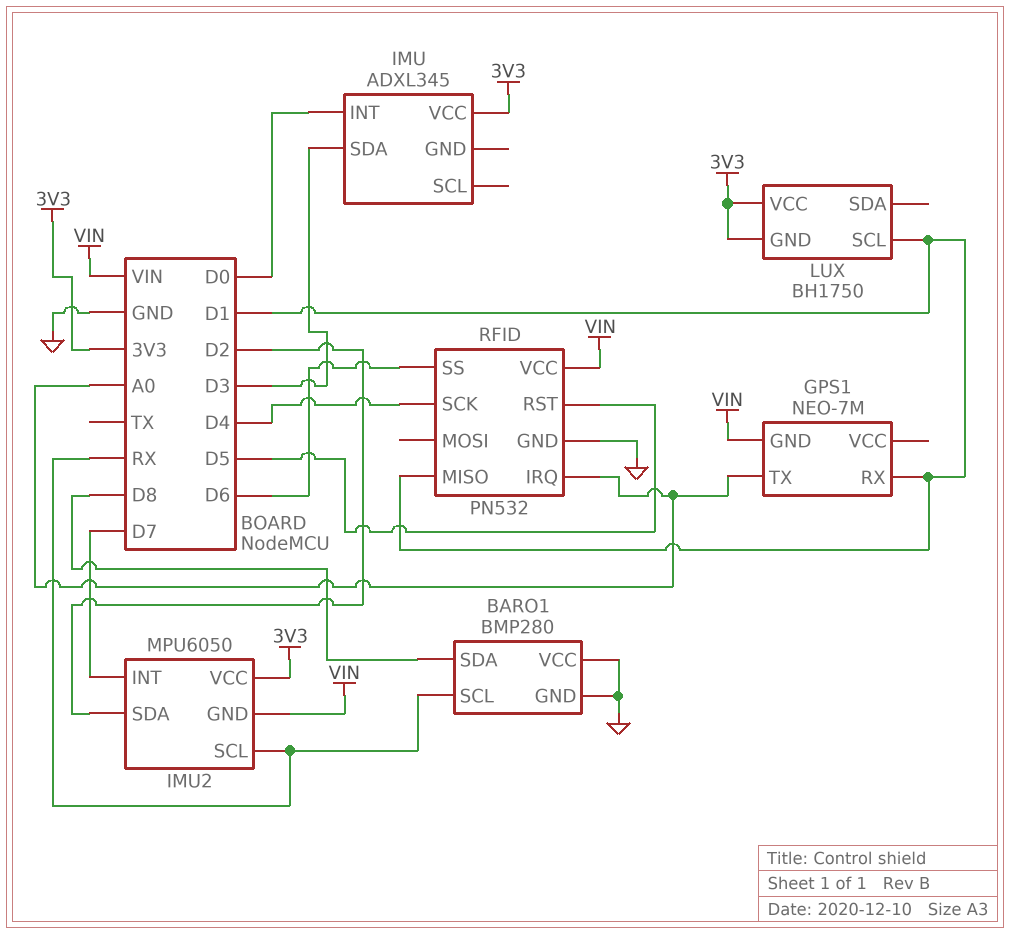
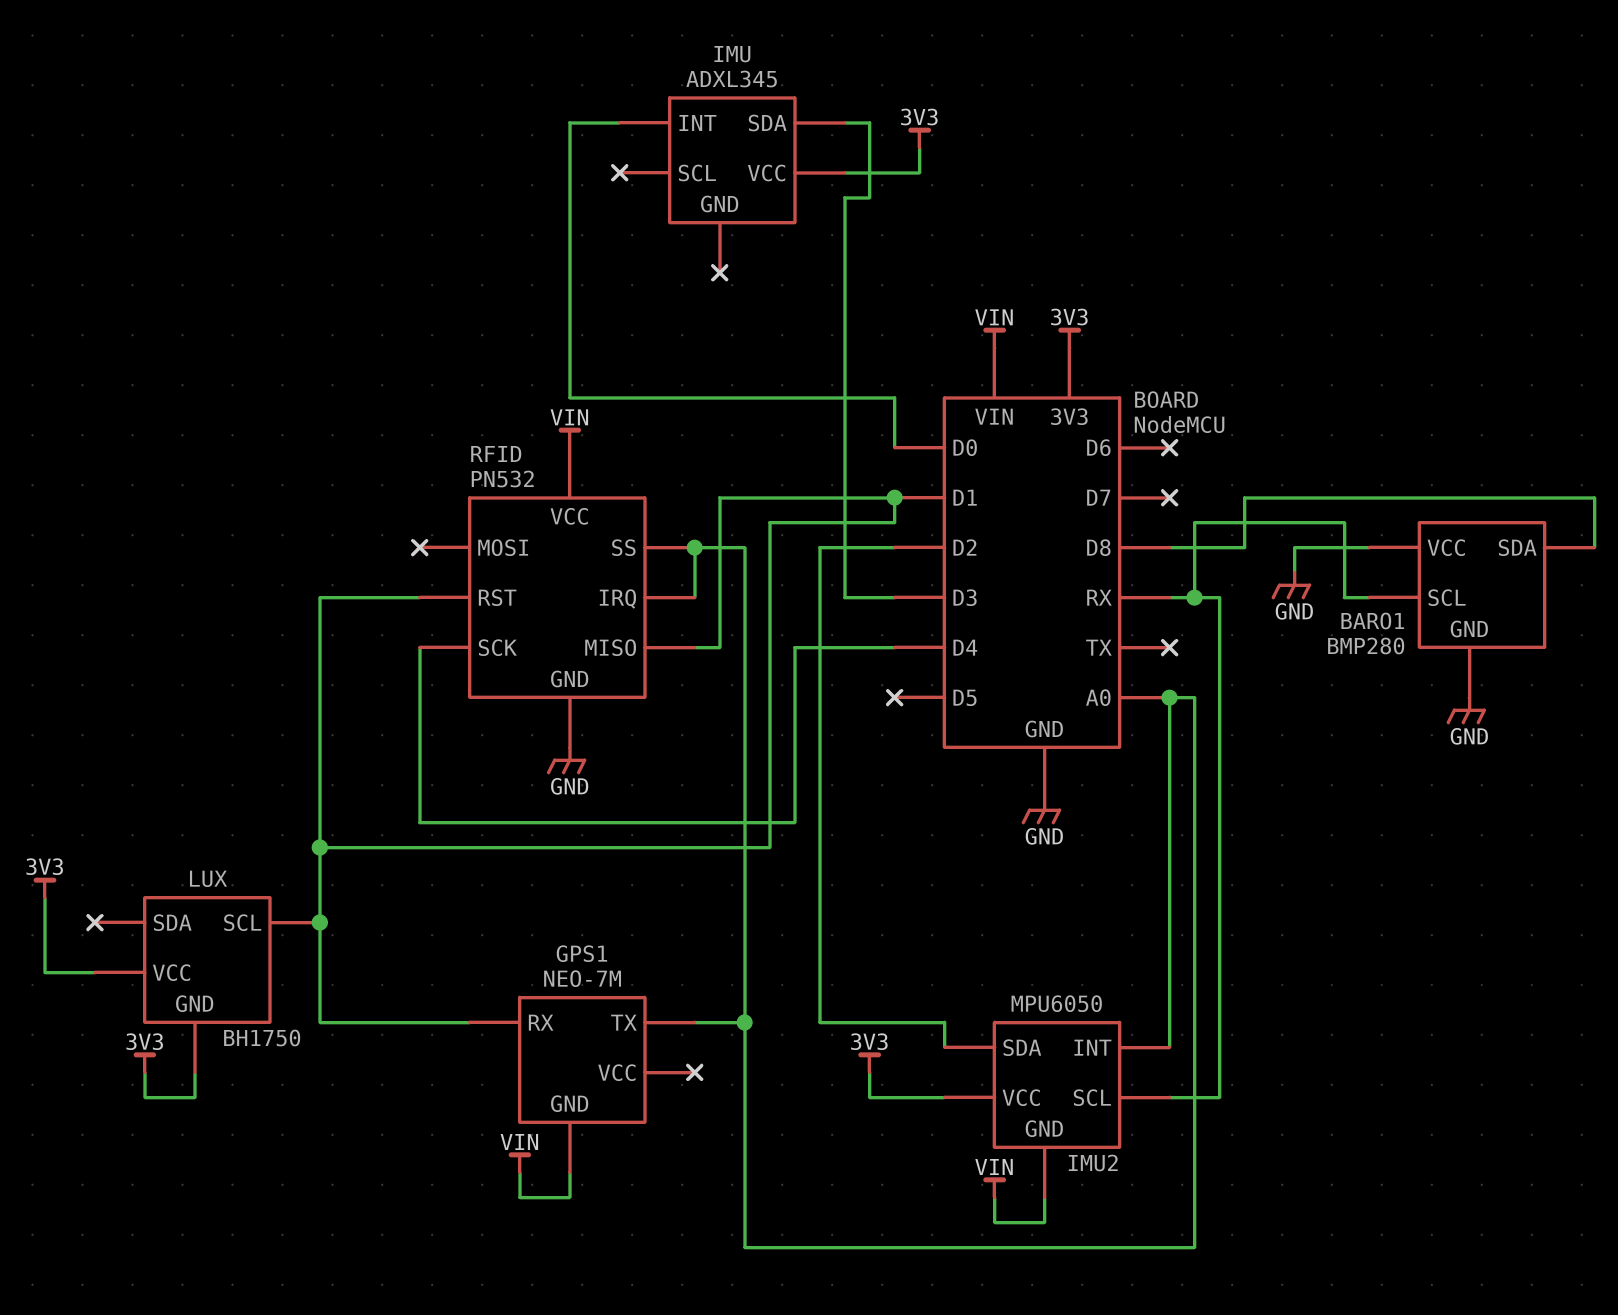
IMU2 pin INT: D7 -> A0
RFID pin RST: D5 -> D1
RFID pin SS: D6 -> A0

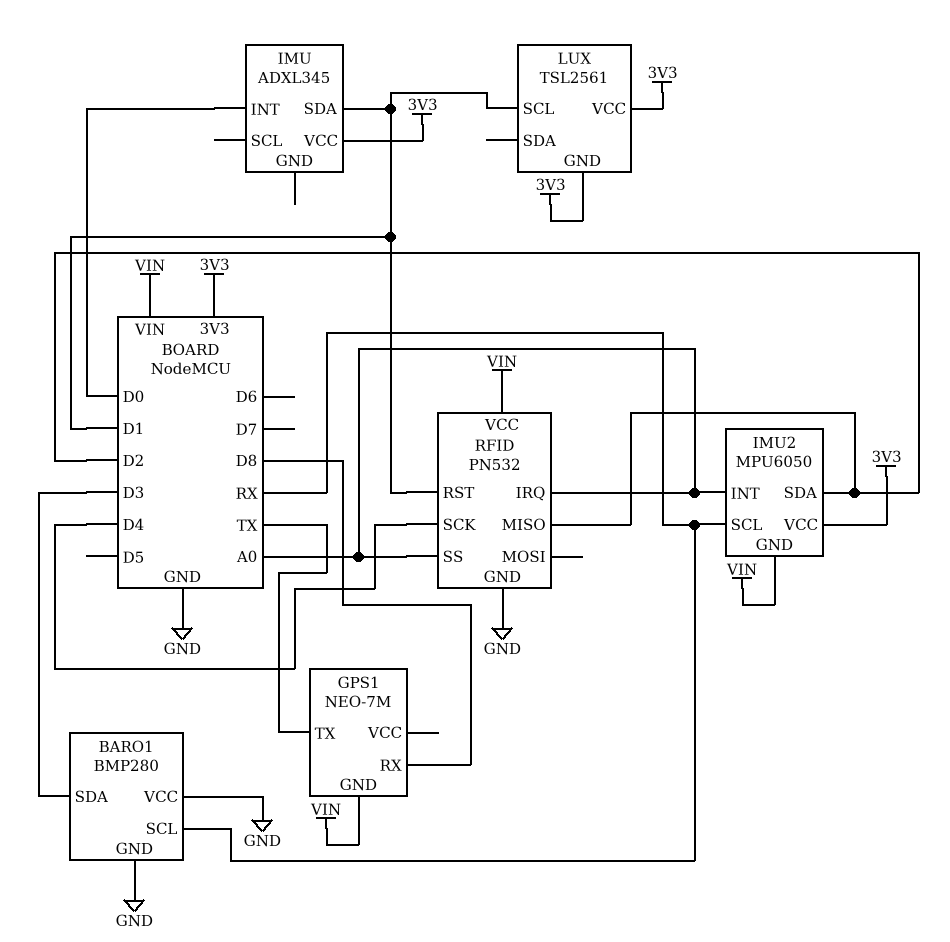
BARO1 pin SDA: D8 -> D3
GPS1 pin RX: D1 -> D8
GPS1 pin TX: A0 -> TX
IMU pin SDA: D3 -> D1
LUX: BH1750 -> TSL2561
RFID pin MISO: D1 -> D2

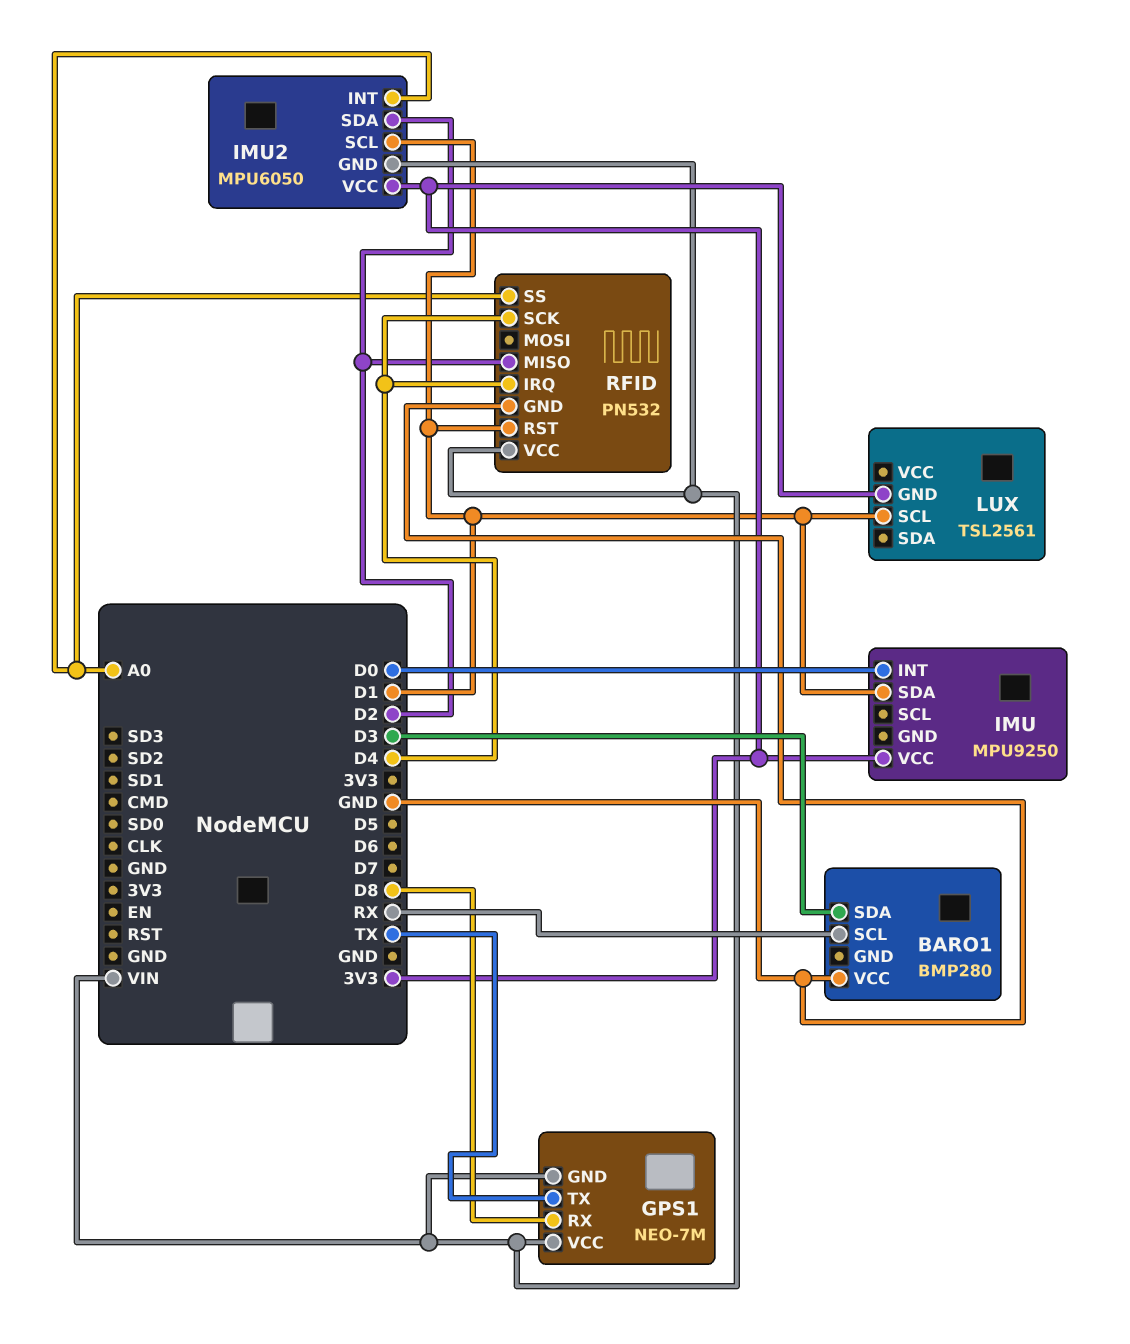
BARO1 pin GND: GND -> none
GPS1 pin VCC: none -> VIN
IMU: ADXL345 -> MPU9250
IMU2 pin SCL: RX -> D1
LUX pin VCC: 3V3 -> none
RFID pin IRQ: A0 -> D4

